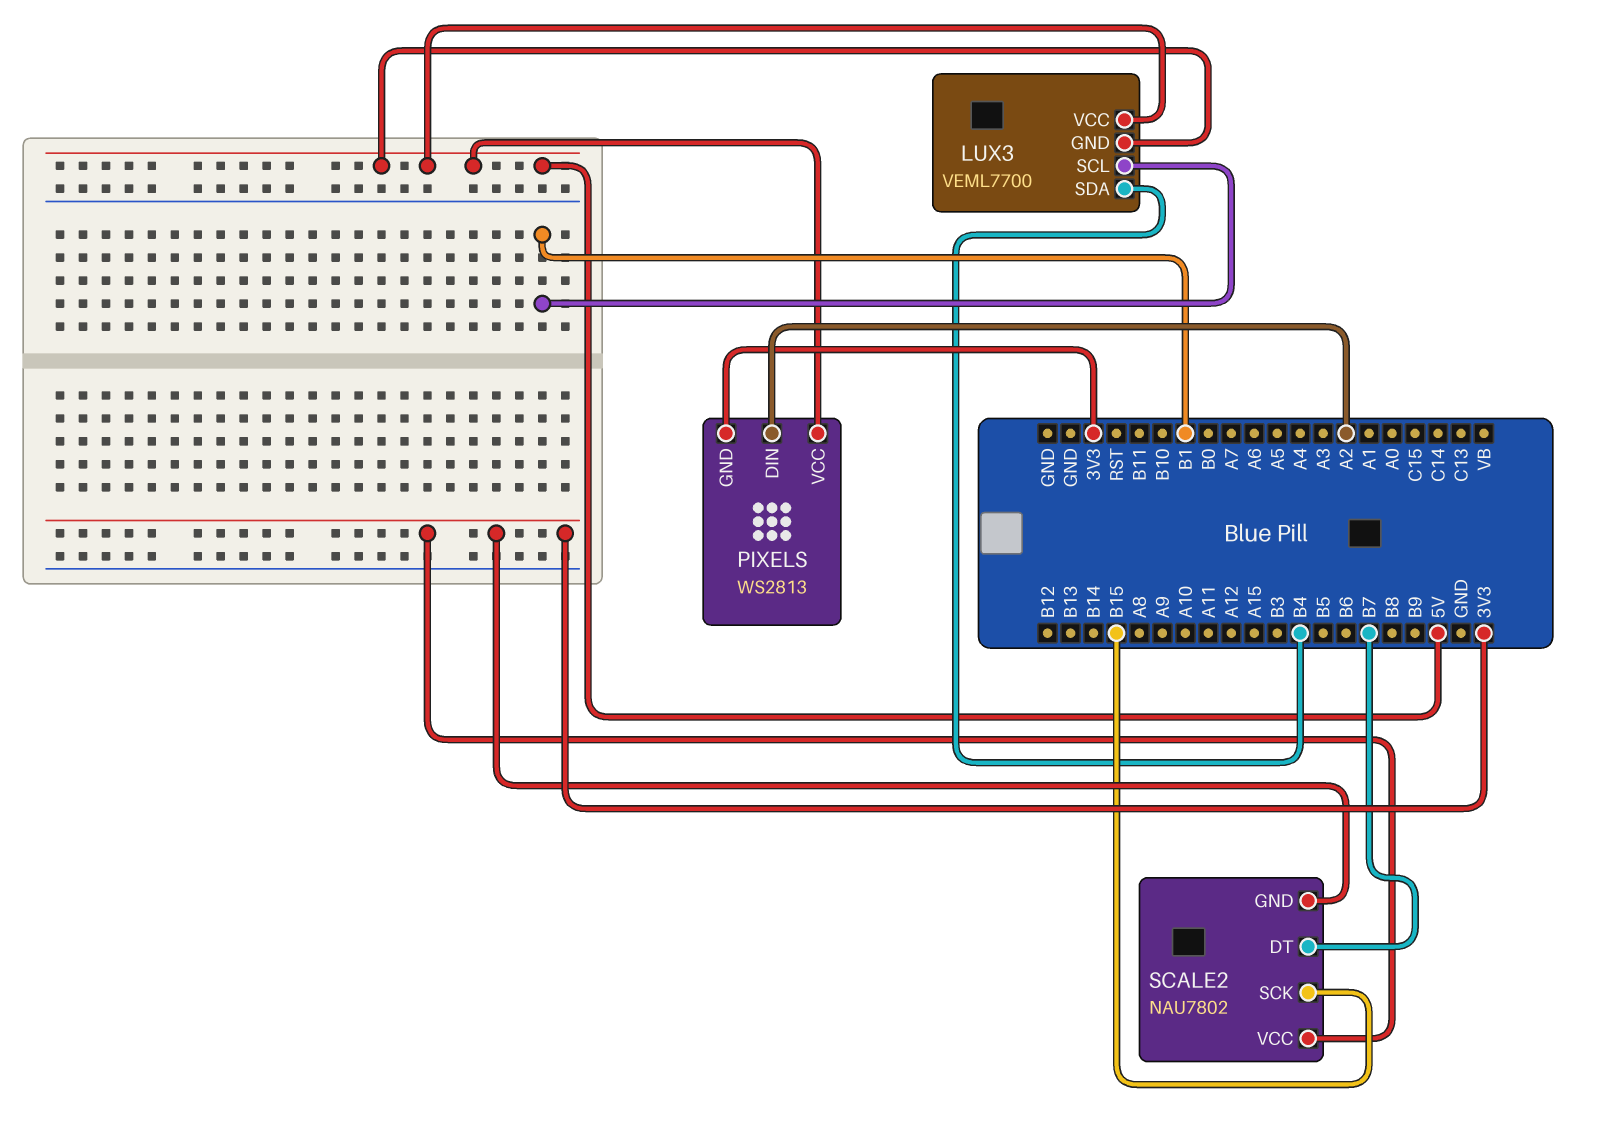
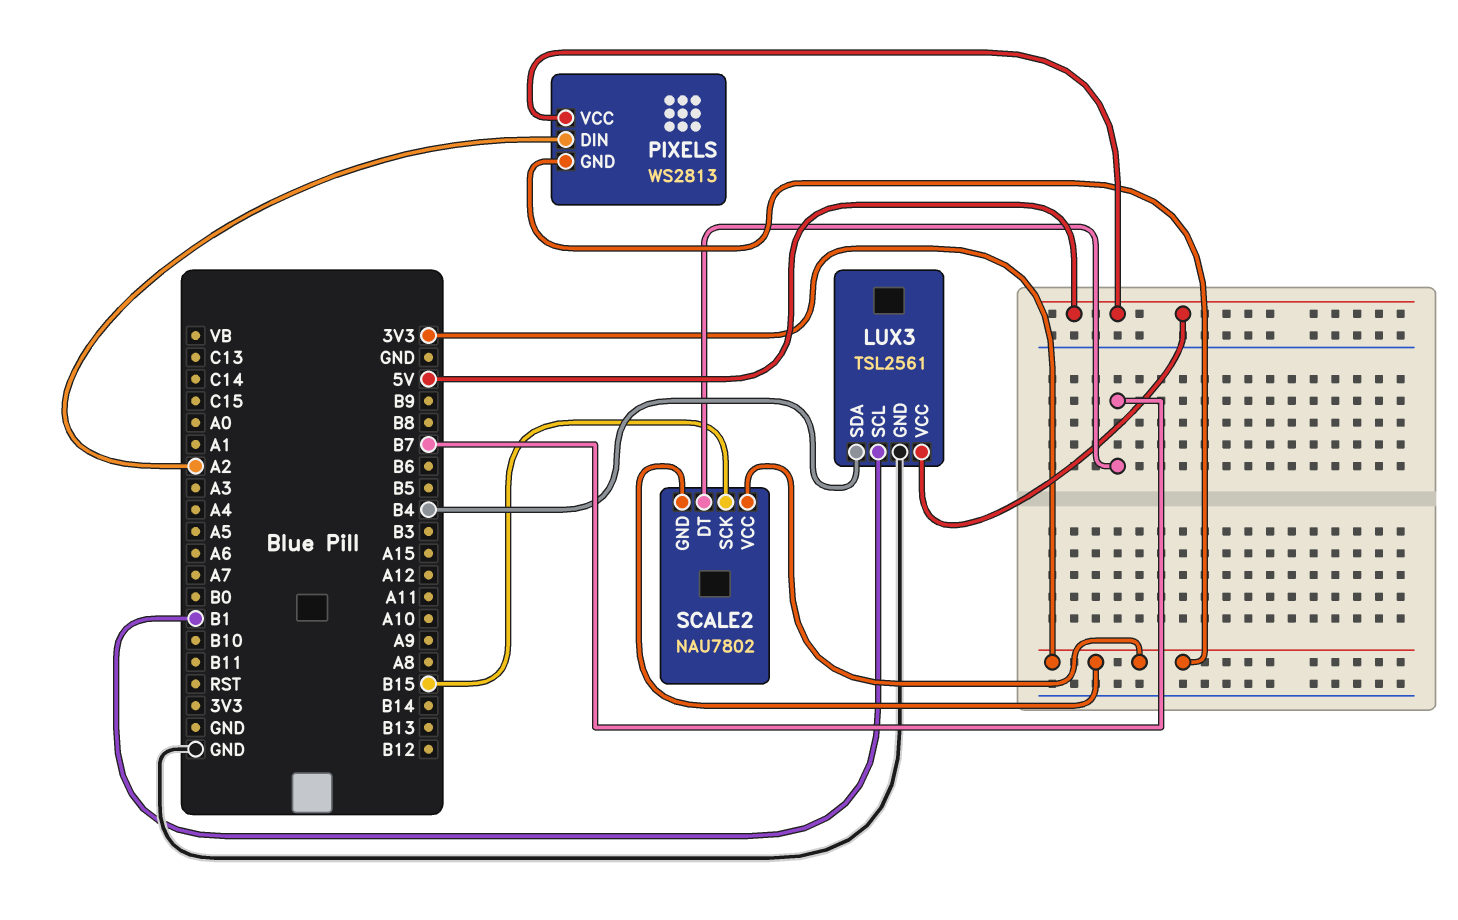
LUX3: VEML7700 -> TSL2561
LUX3 pin GND: 5V -> GND

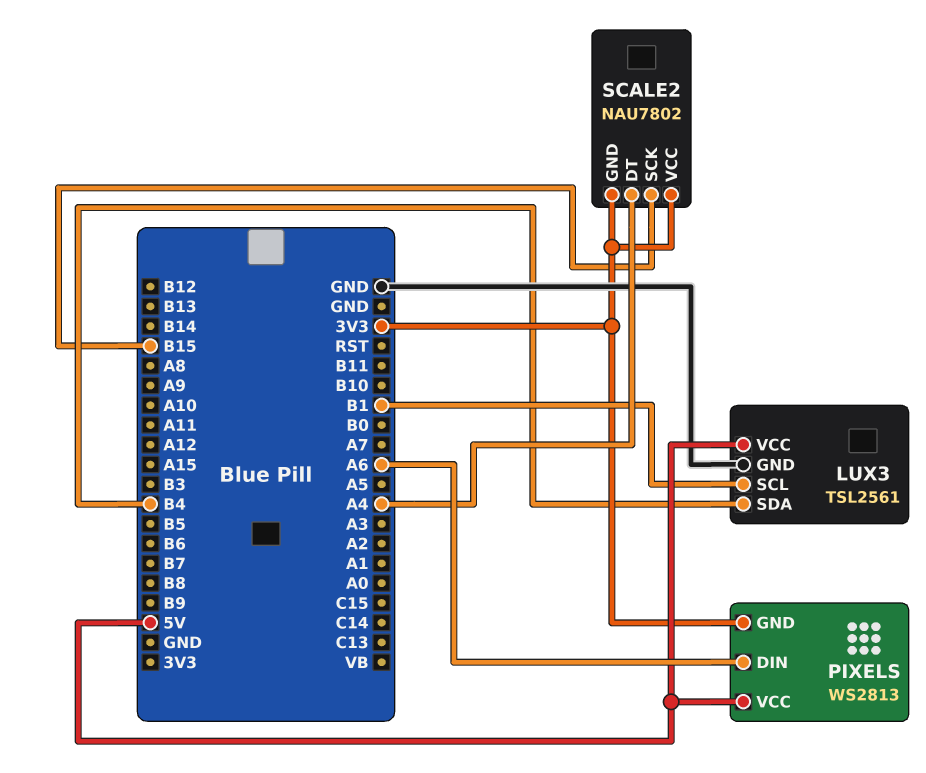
PIXELS pin DIN: A2 -> A6
SCALE2 pin DT: B7 -> A4

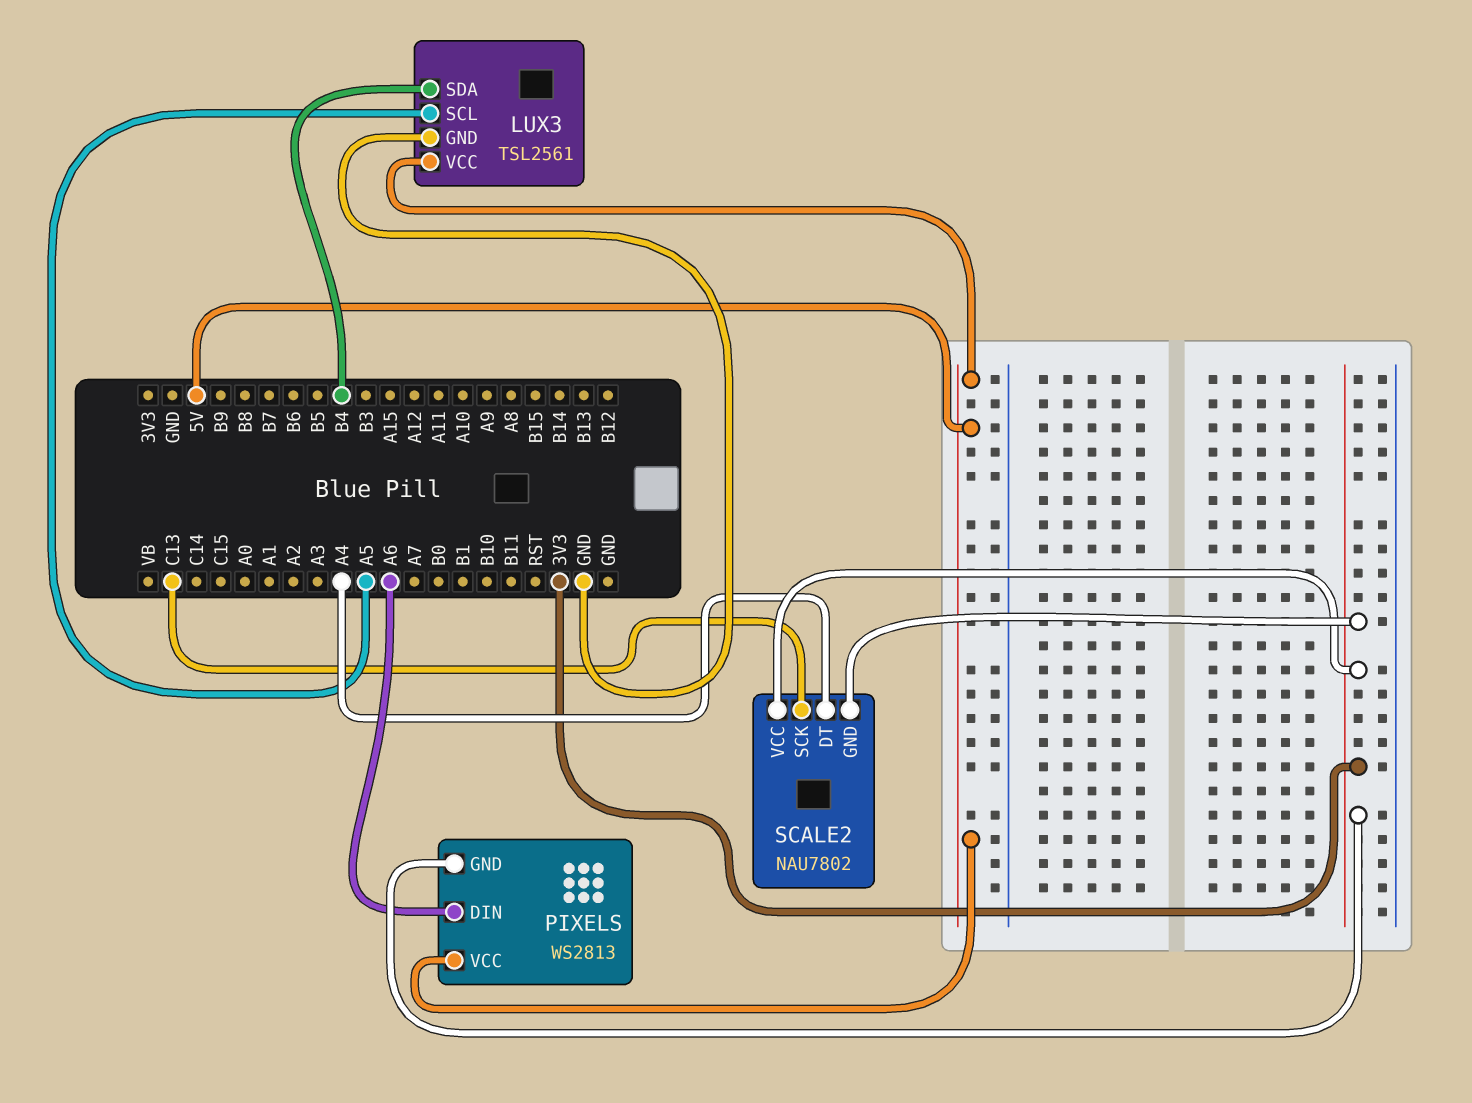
LUX3 pin SCL: B1 -> A5
SCALE2 pin SCK: B15 -> C13

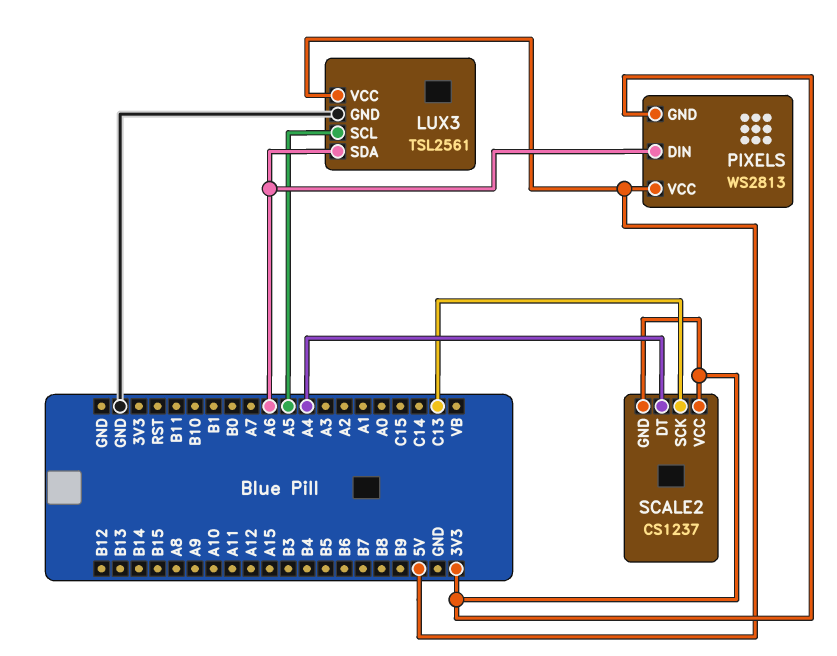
LUX3 pin SDA: B4 -> A6
SCALE2: NAU7802 -> CS1237

